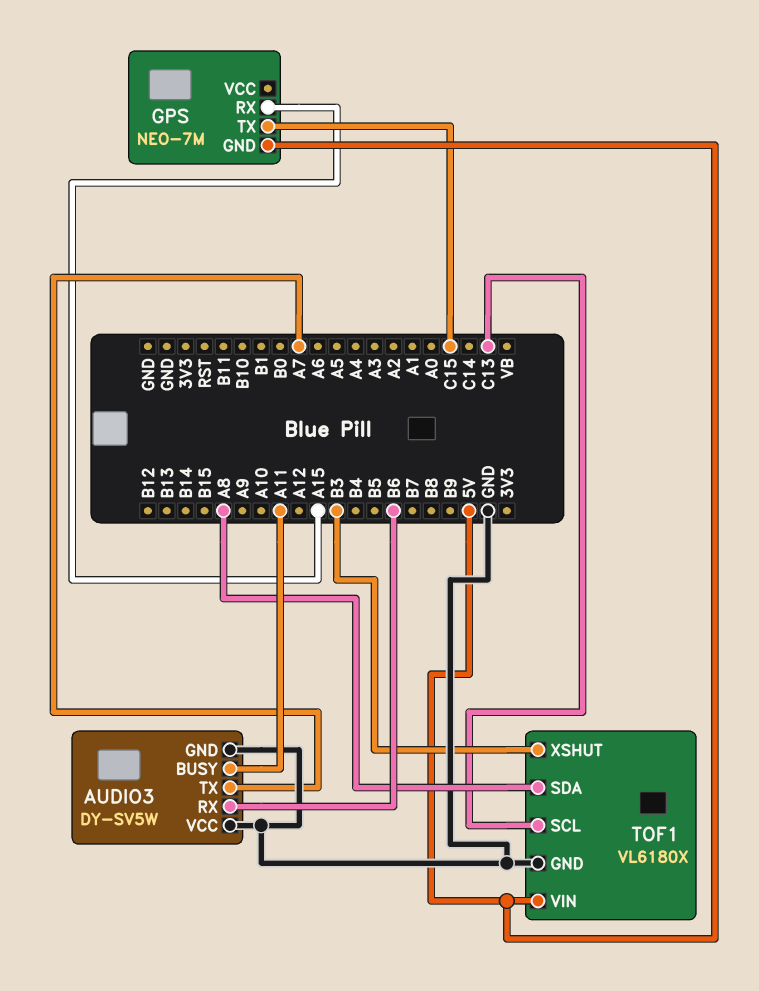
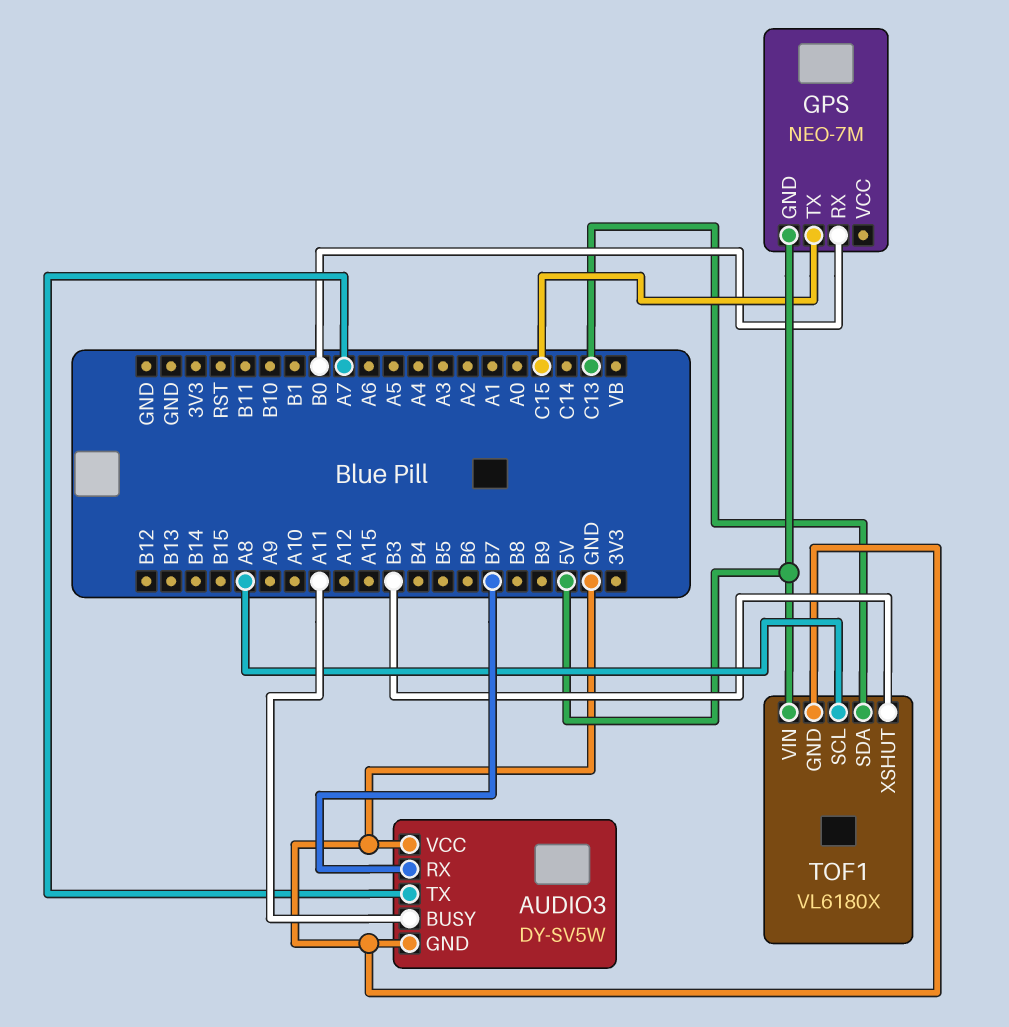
AUDIO3 pin RX: B6 -> B7
GPS pin RX: A15 -> B0
TOF1 pin SCL: C13 -> A8
TOF1 pin SDA: A8 -> C13

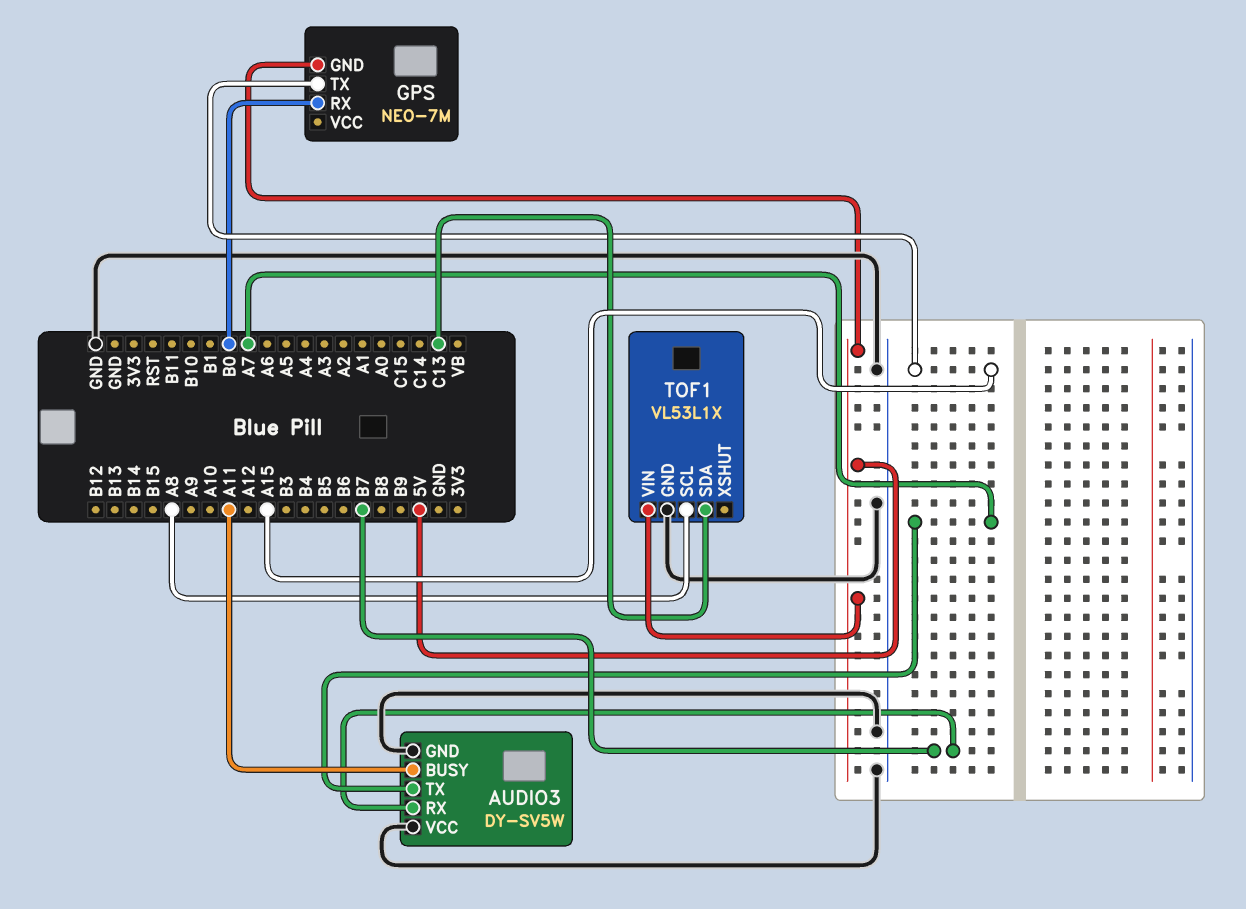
GPS pin TX: C15 -> A15
TOF1: VL6180X -> VL53L1X
TOF1 pin XSHUT: B3 -> none

